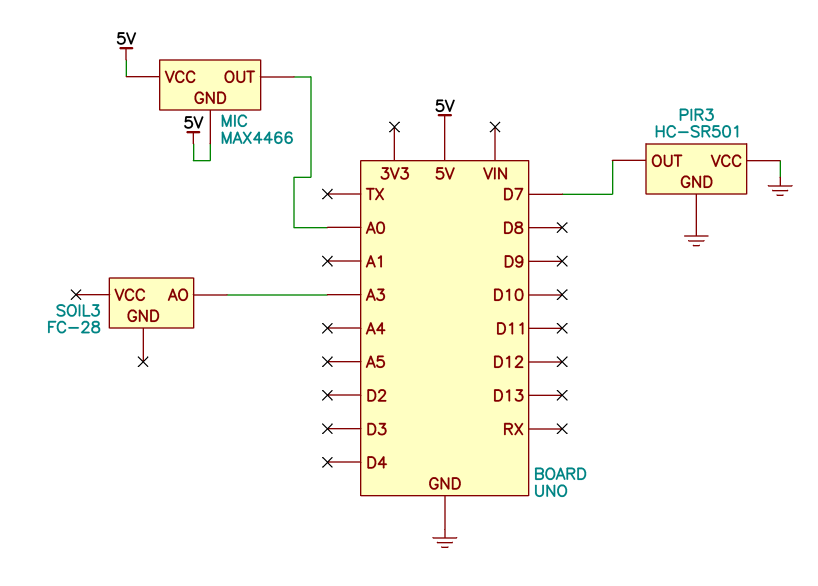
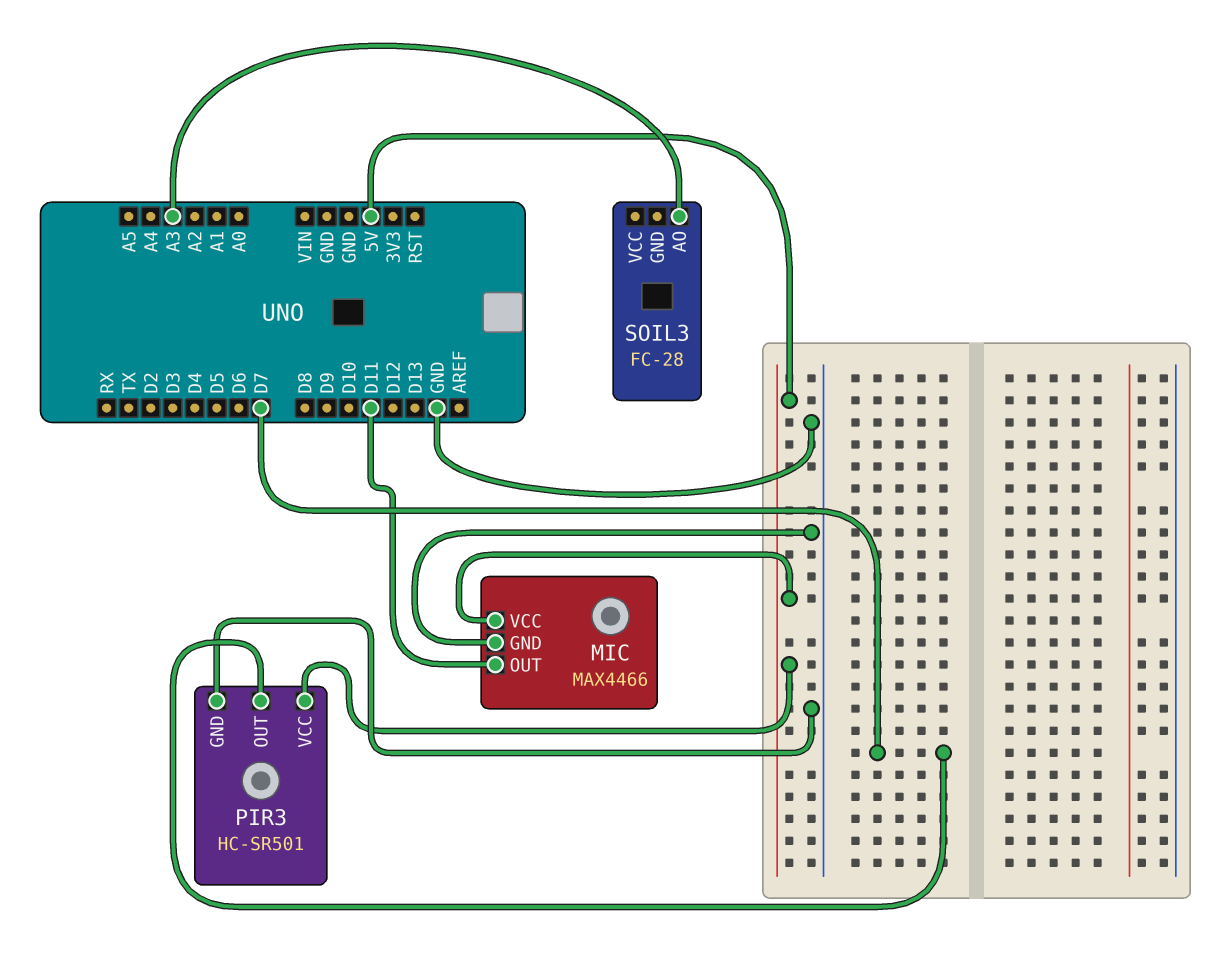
MIC pin GND: 5V -> GND
MIC pin OUT: A0 -> D11
PIR3 pin VCC: GND -> 5V

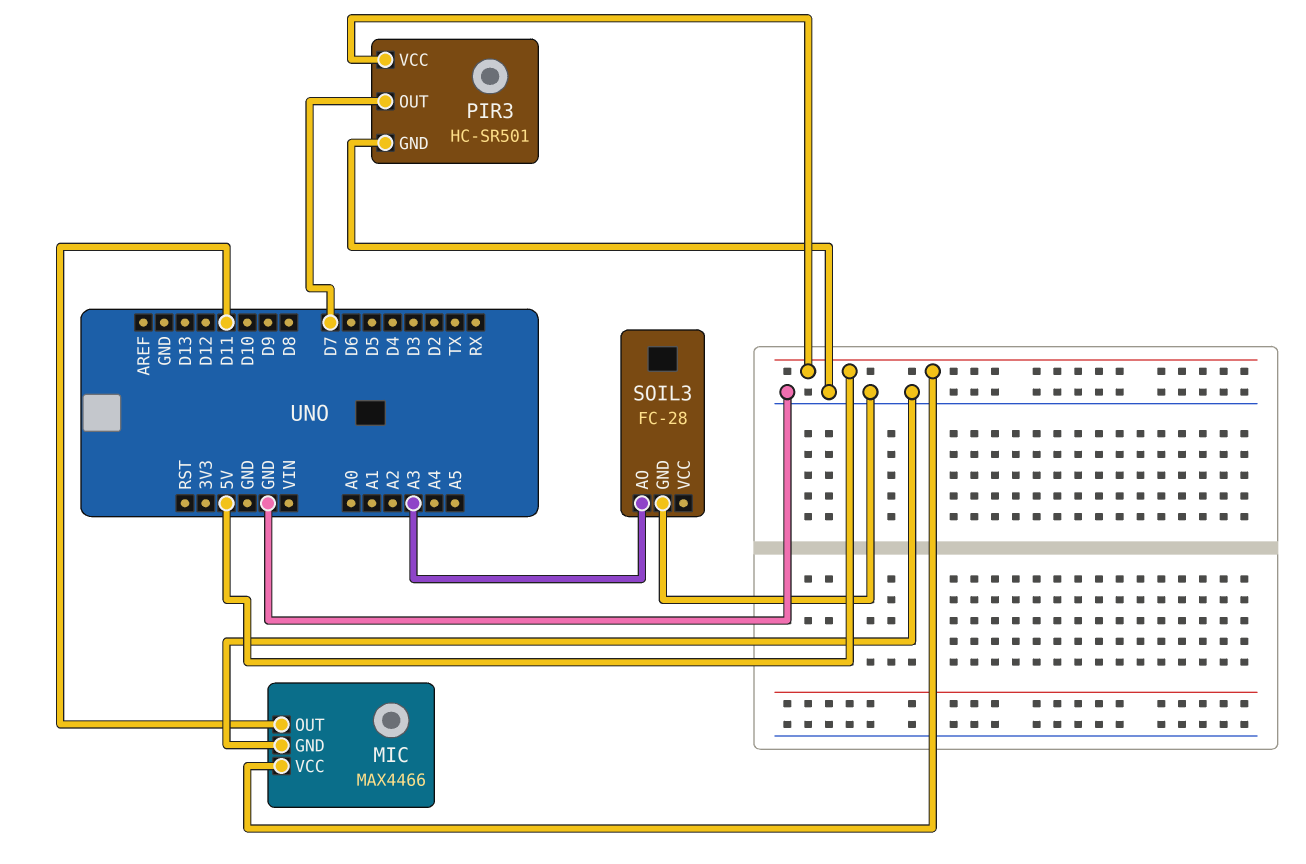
SOIL3 pin GND: none -> GND

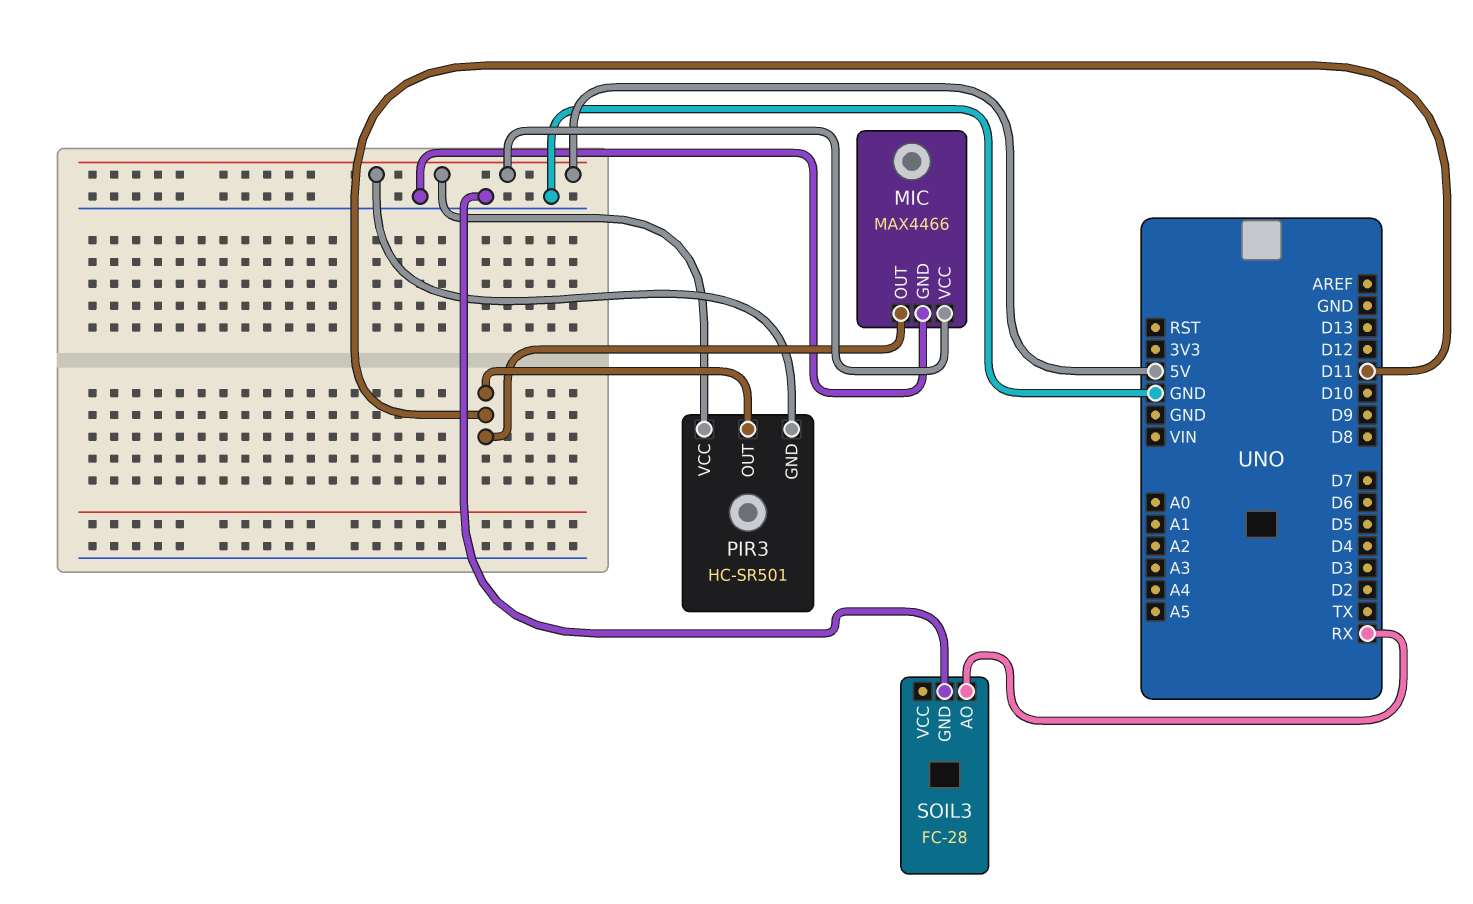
PIR3 pin GND: GND -> 5V
PIR3 pin OUT: D7 -> D11
SOIL3 pin AO: A3 -> RX

